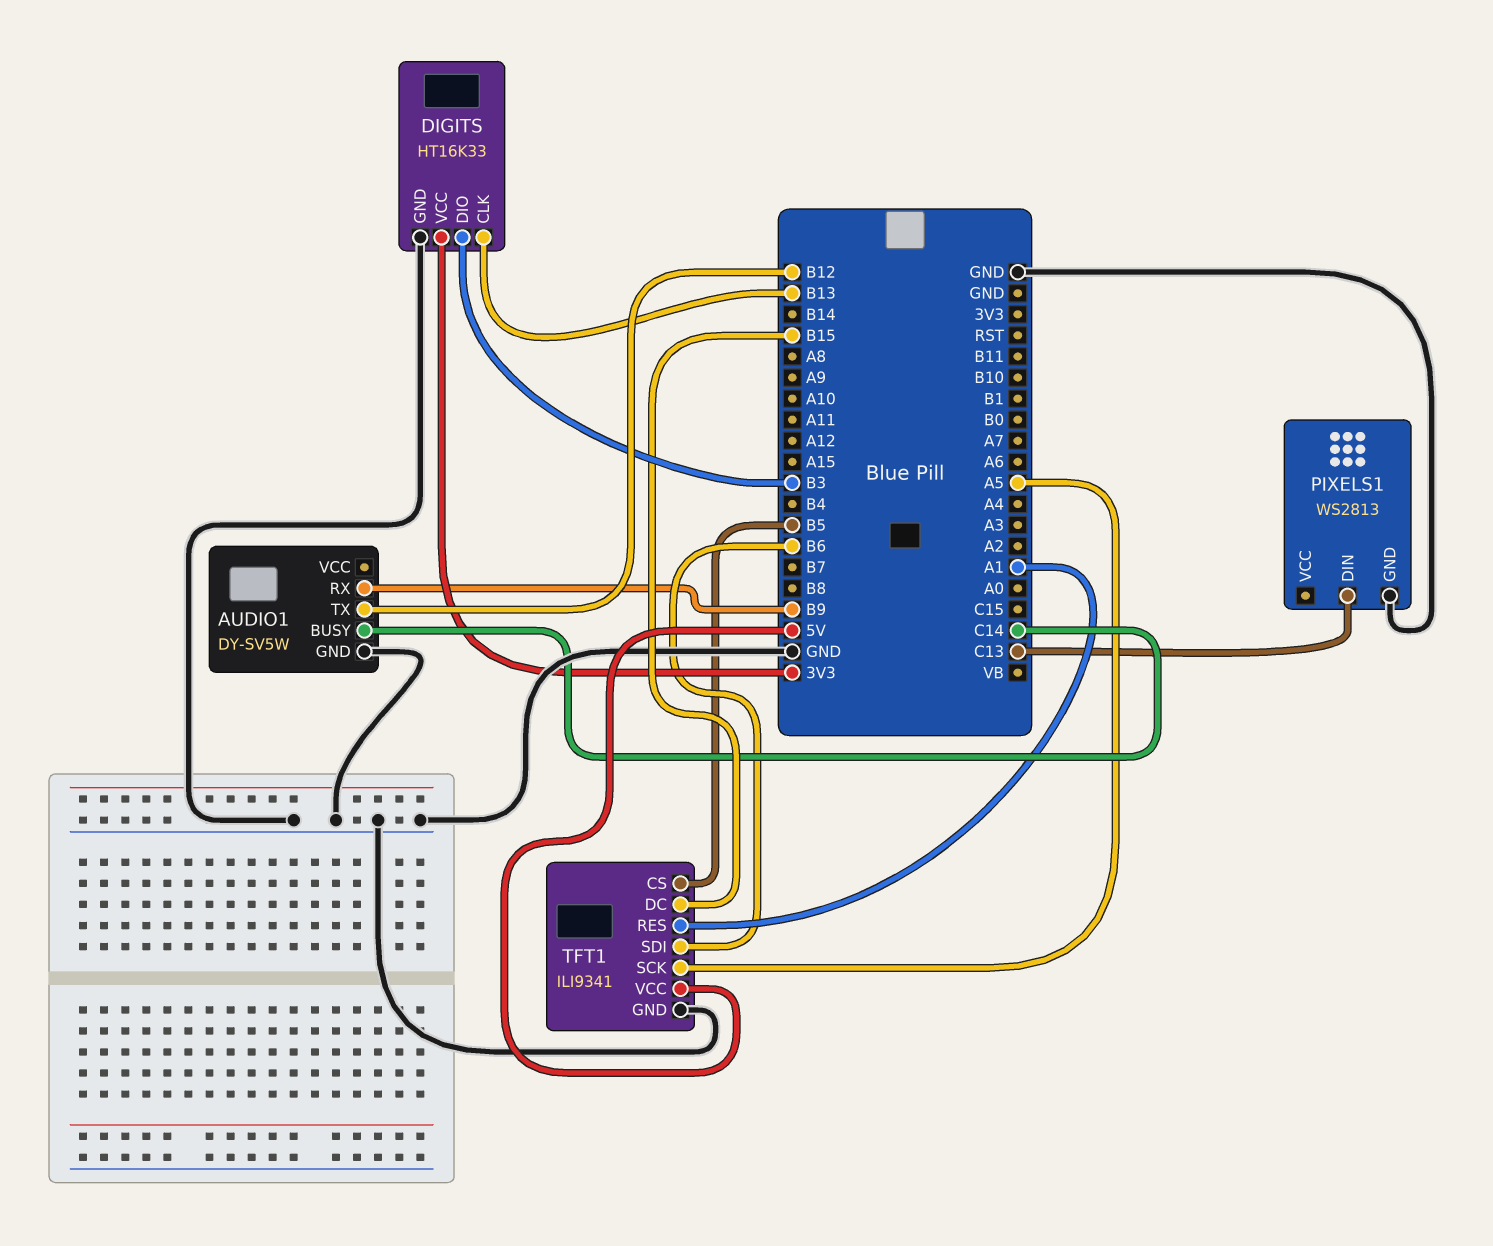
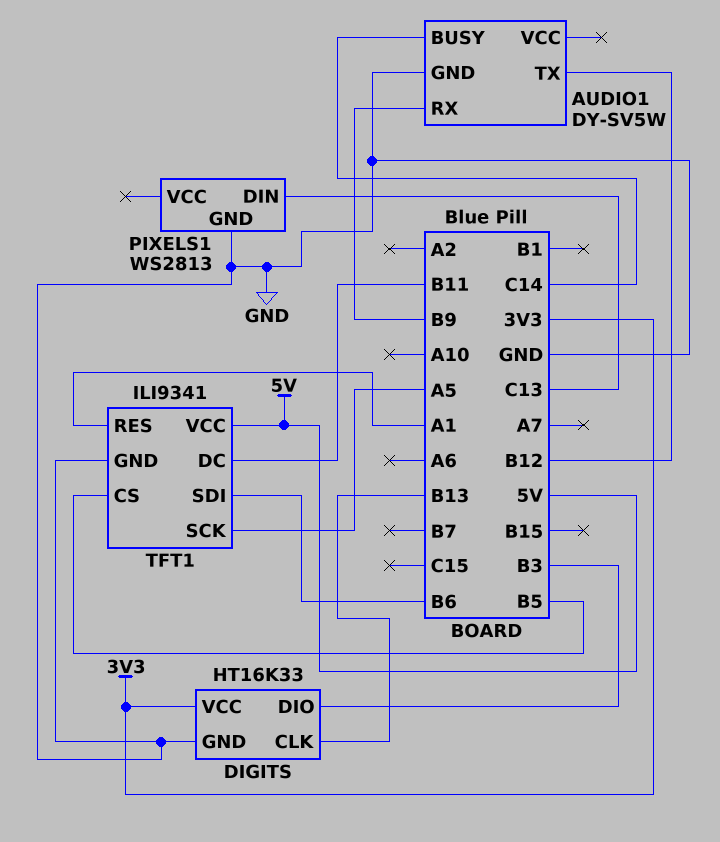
TFT1 pin DC: B15 -> B11

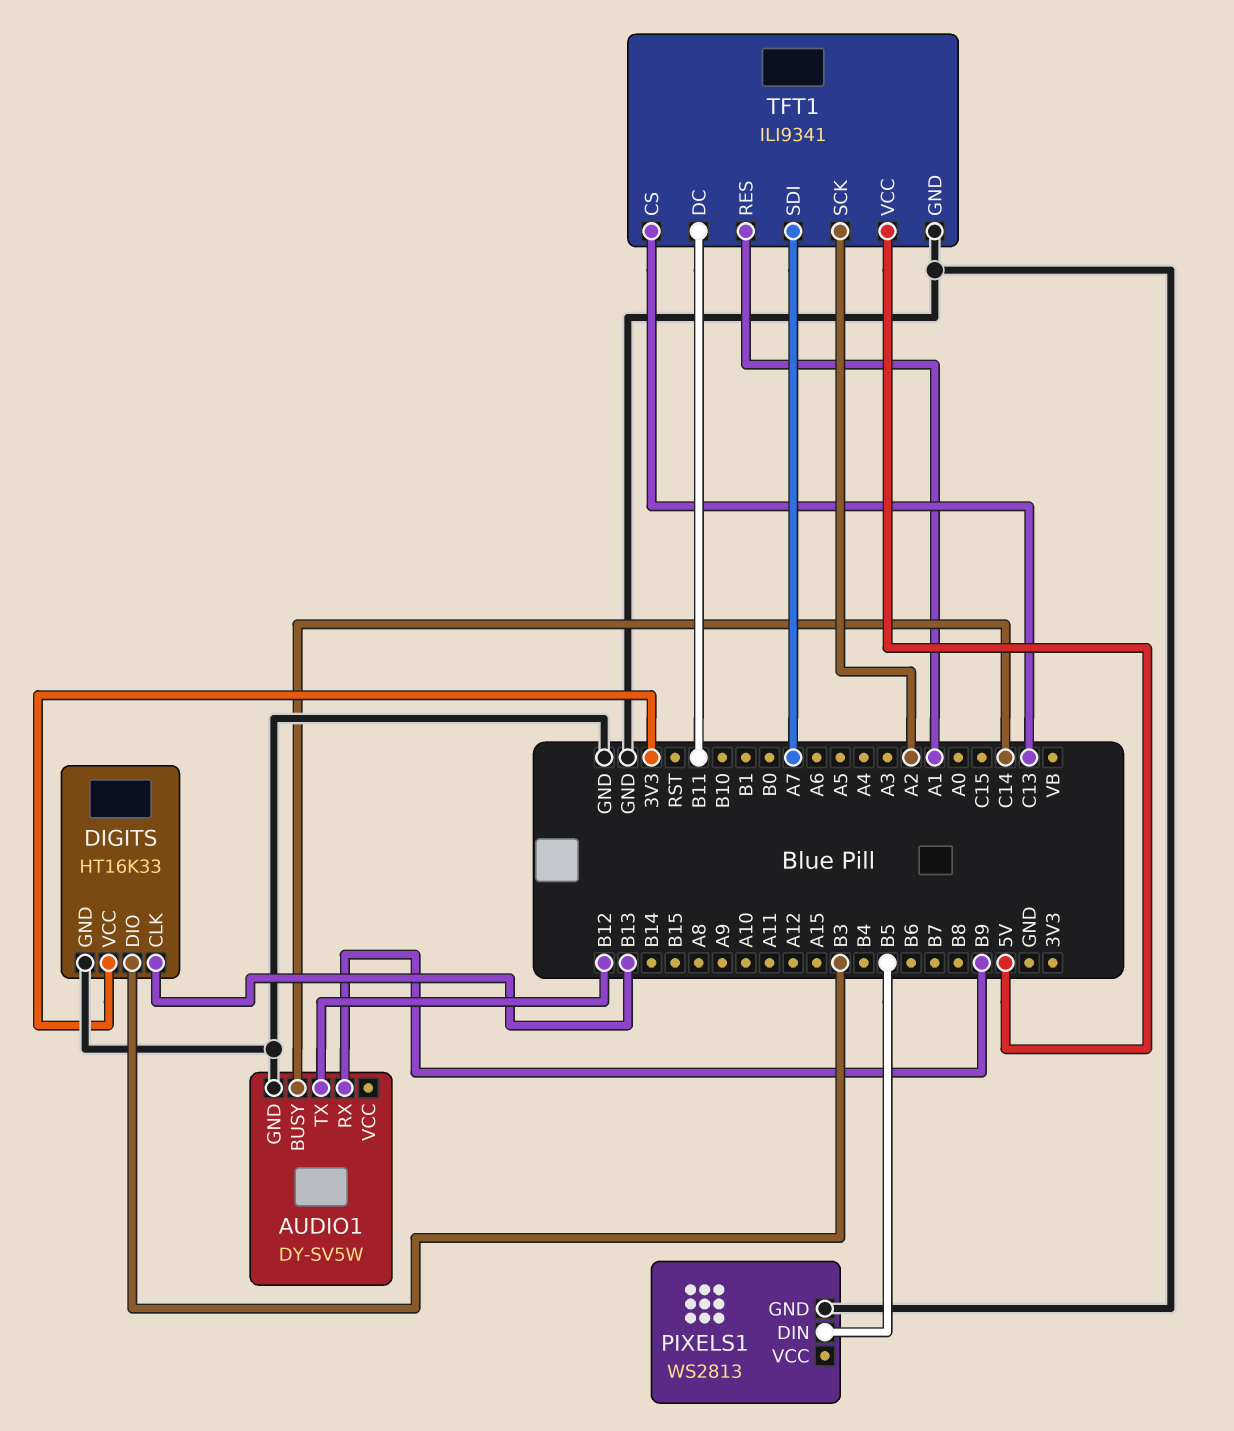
PIXELS1 pin DIN: C13 -> B5
TFT1 pin CS: B5 -> C13
TFT1 pin SCK: A5 -> A2
TFT1 pin SDI: B6 -> A7

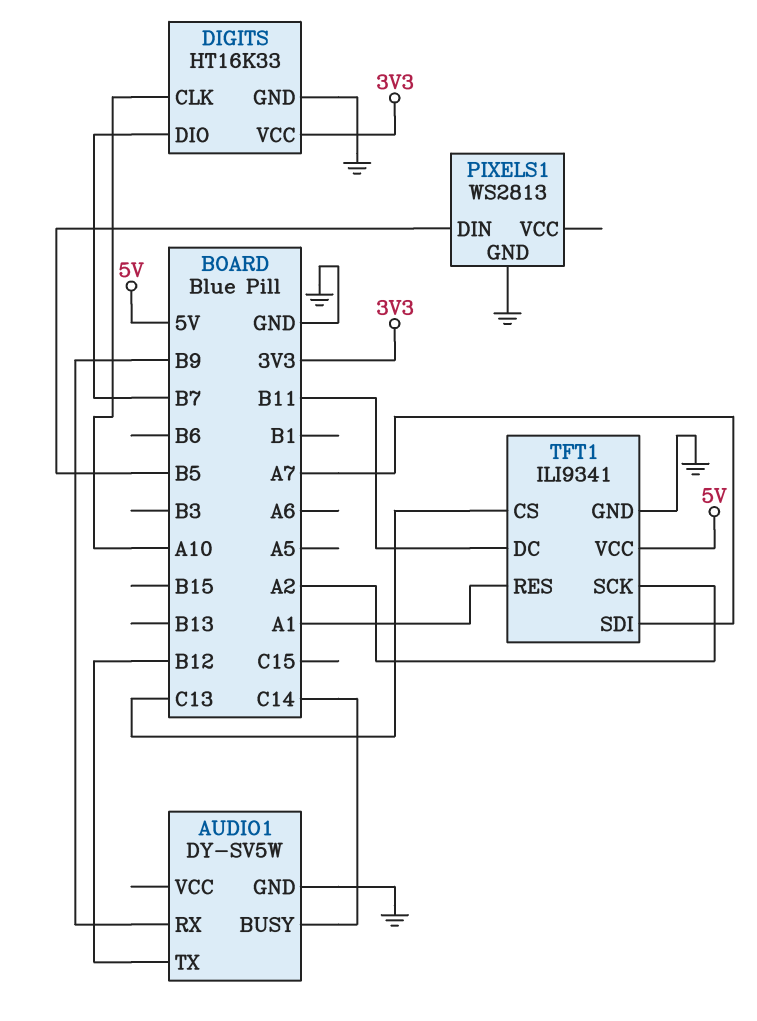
DIGITS pin CLK: B13 -> A10
DIGITS pin DIO: B3 -> B7

